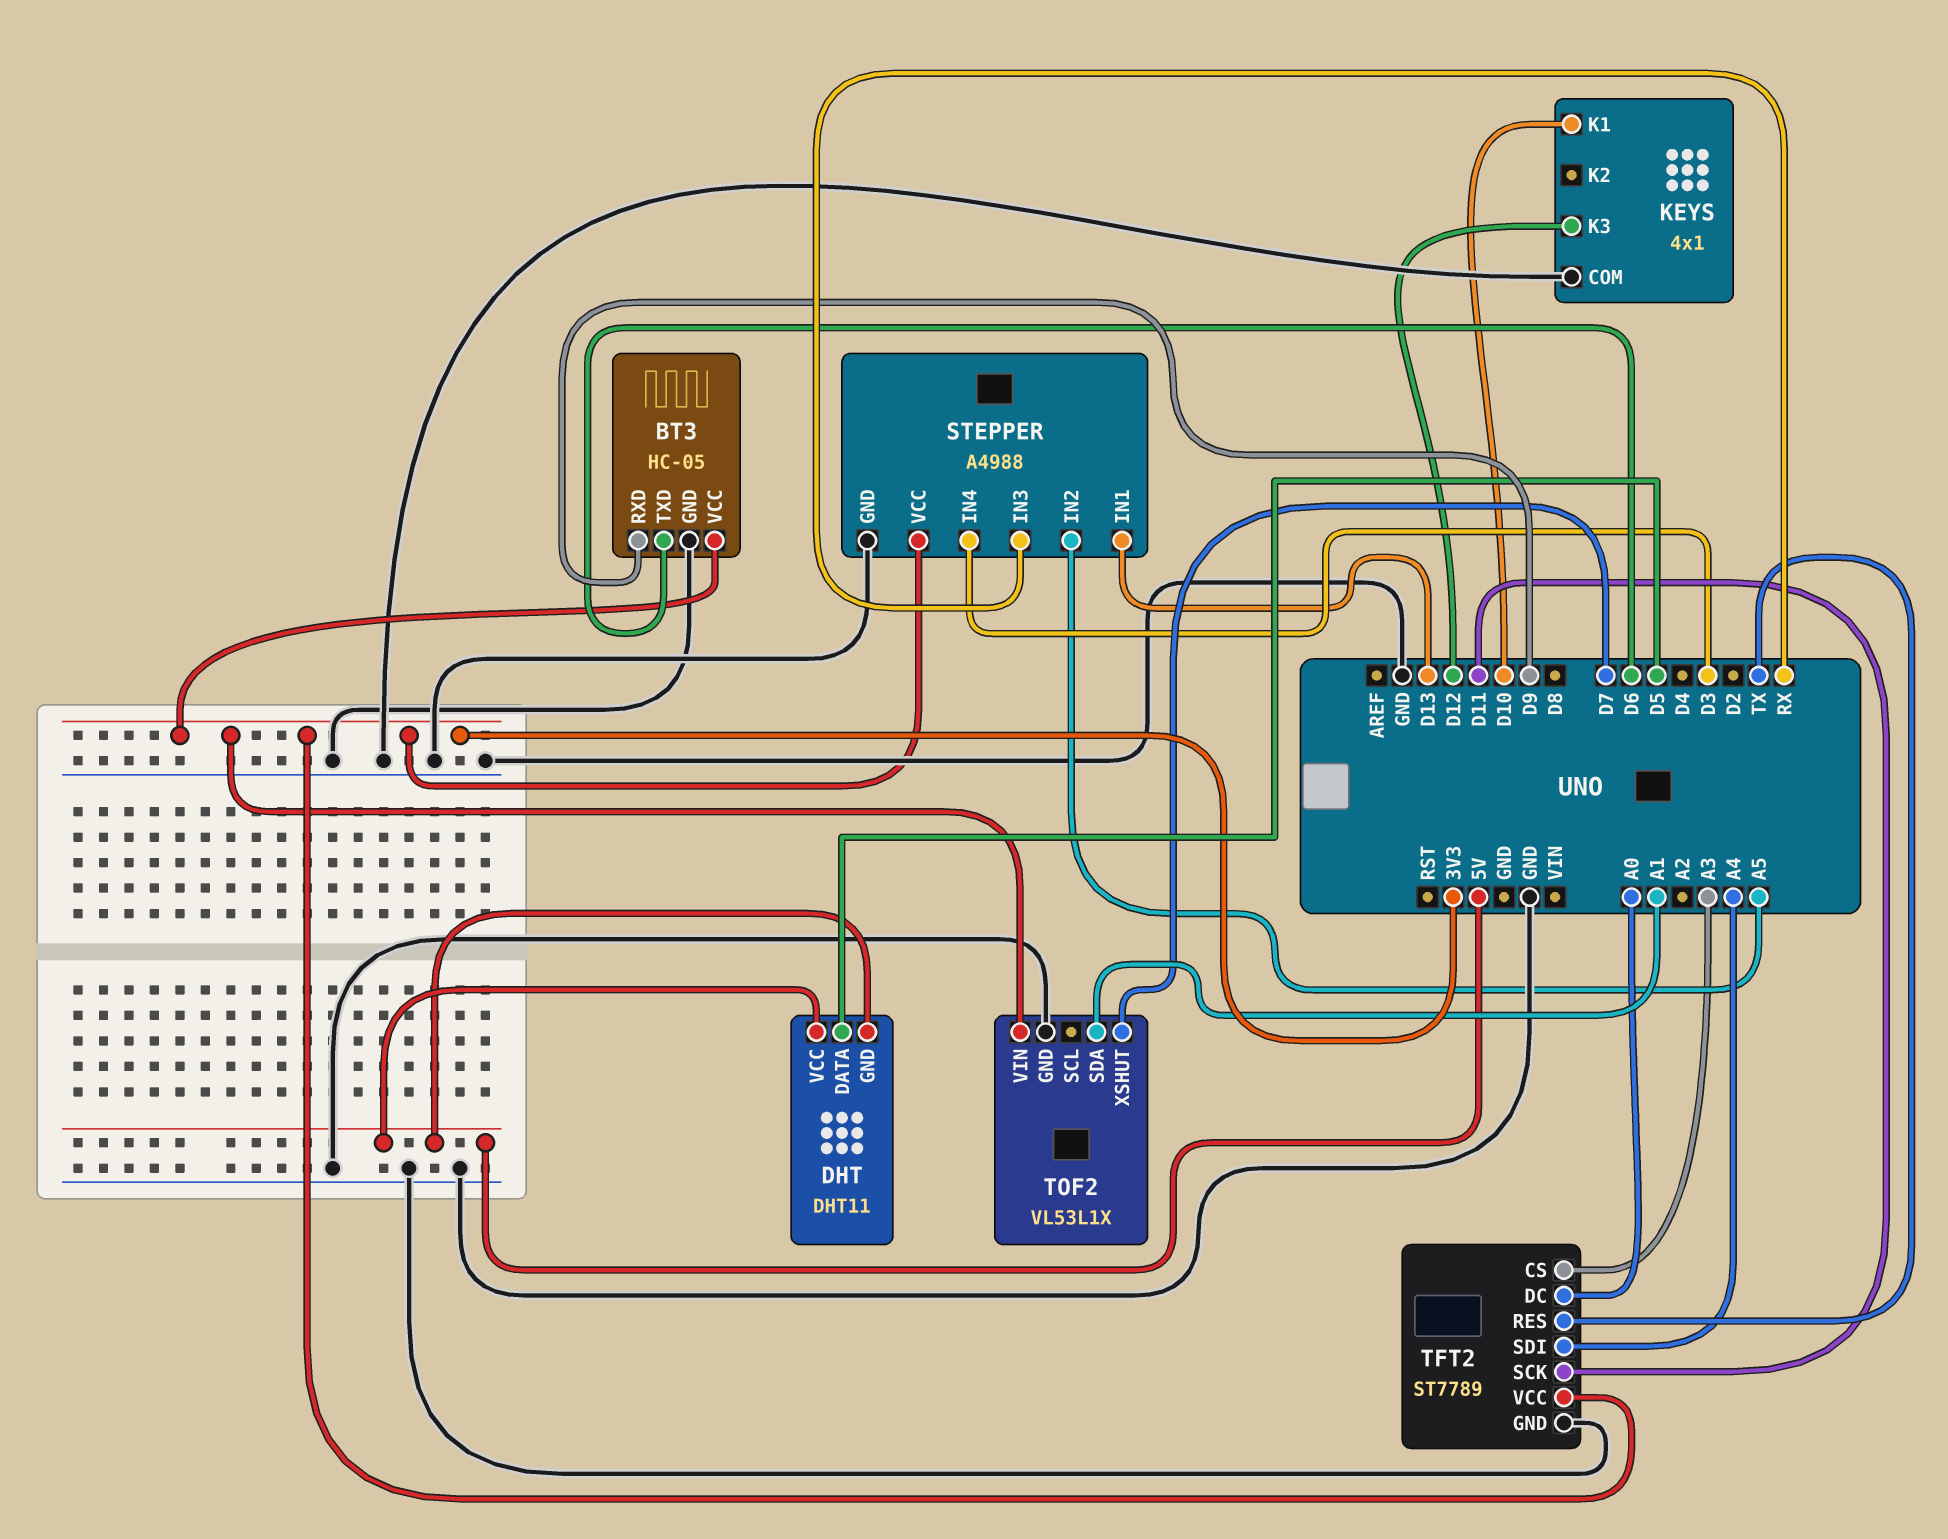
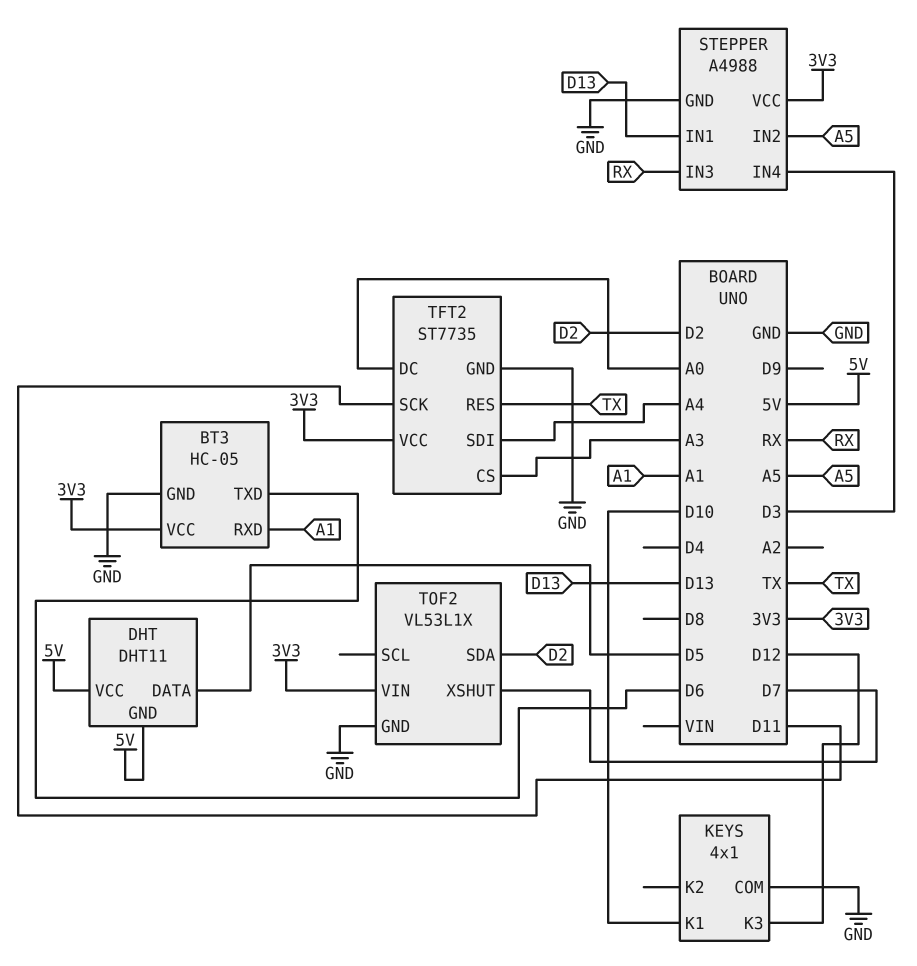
BT3 pin RXD: D9 -> A1
TFT2: ST7789 -> ST7735
TOF2 pin SDA: A1 -> D2

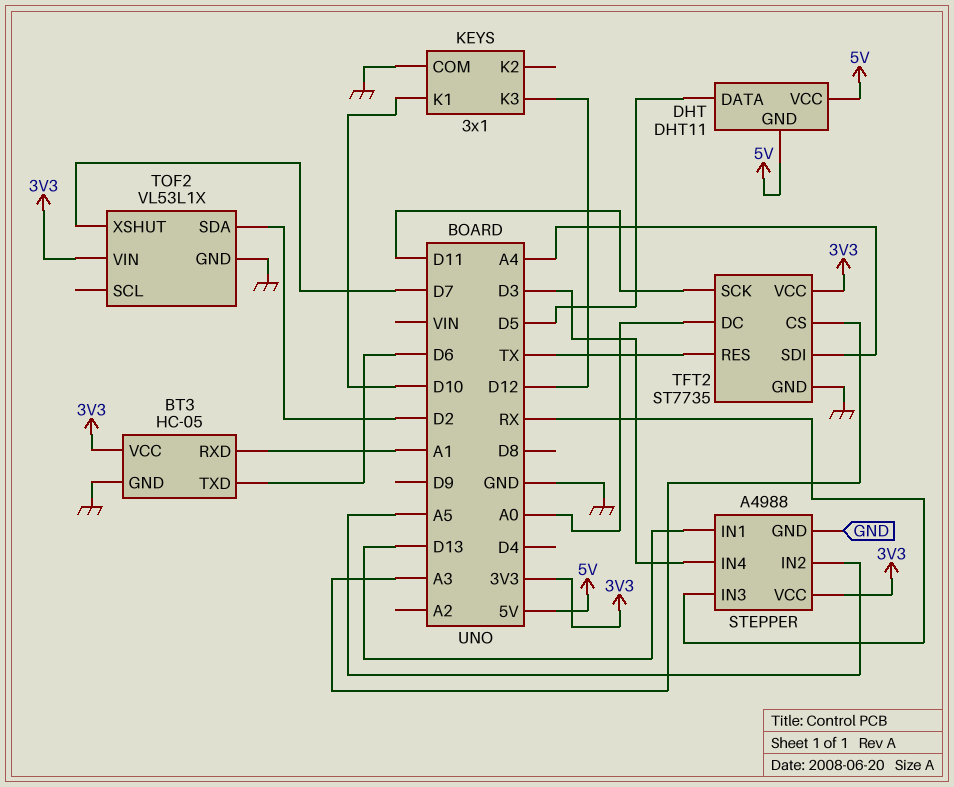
KEYS: 4x1 -> 3x1

